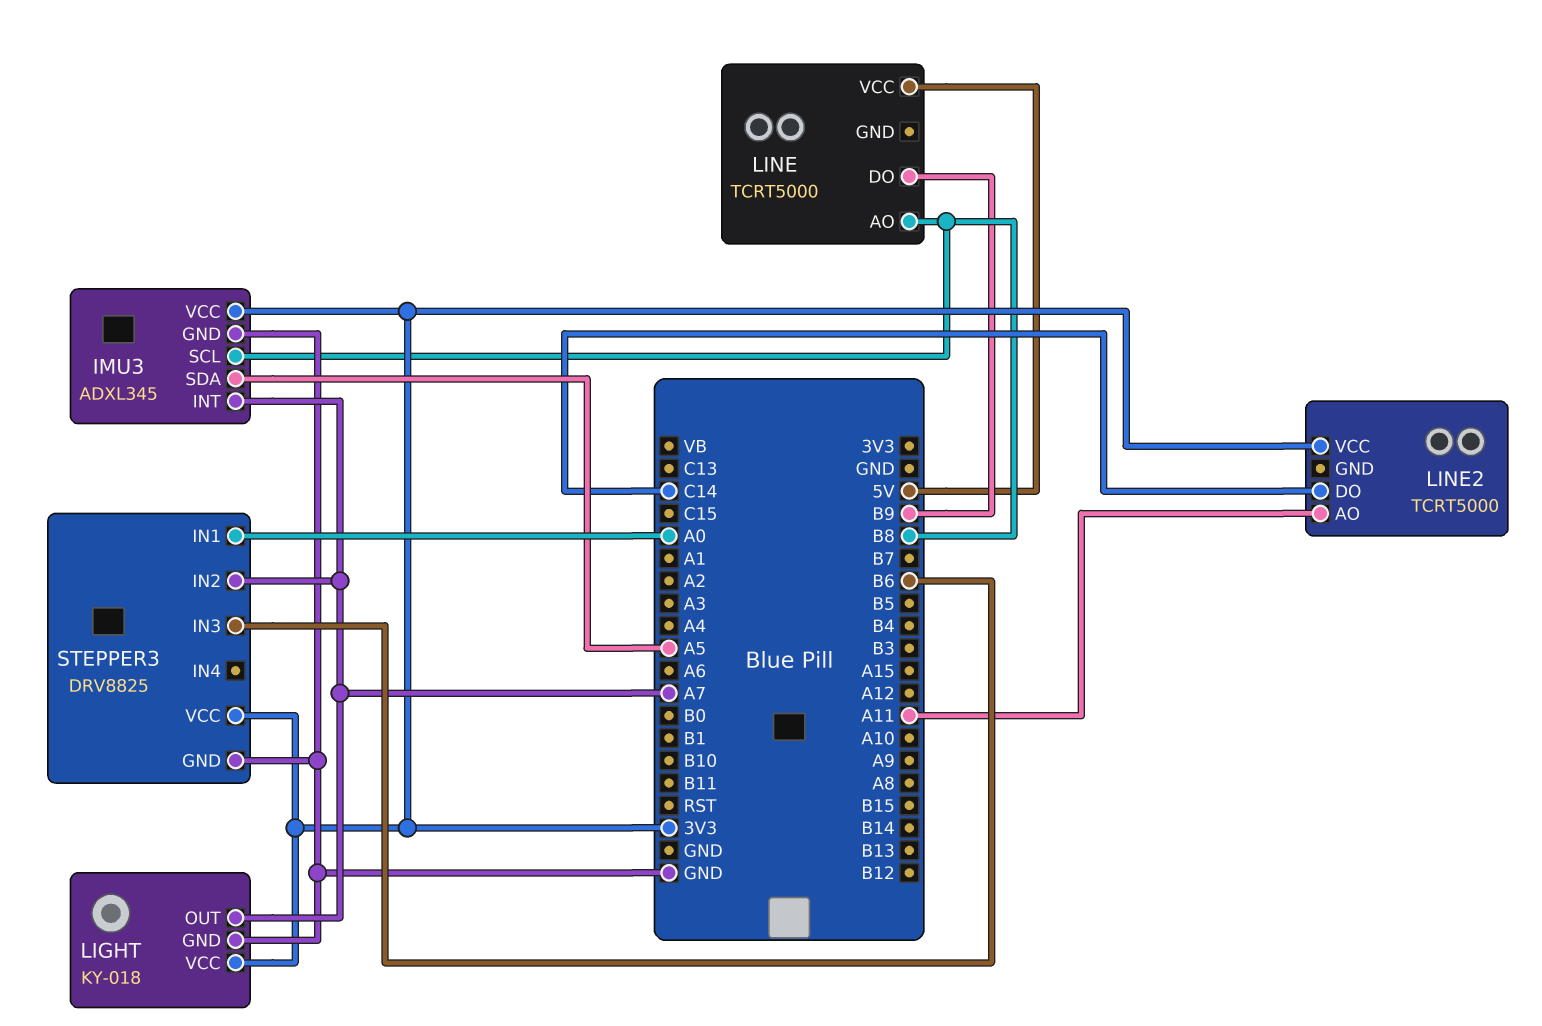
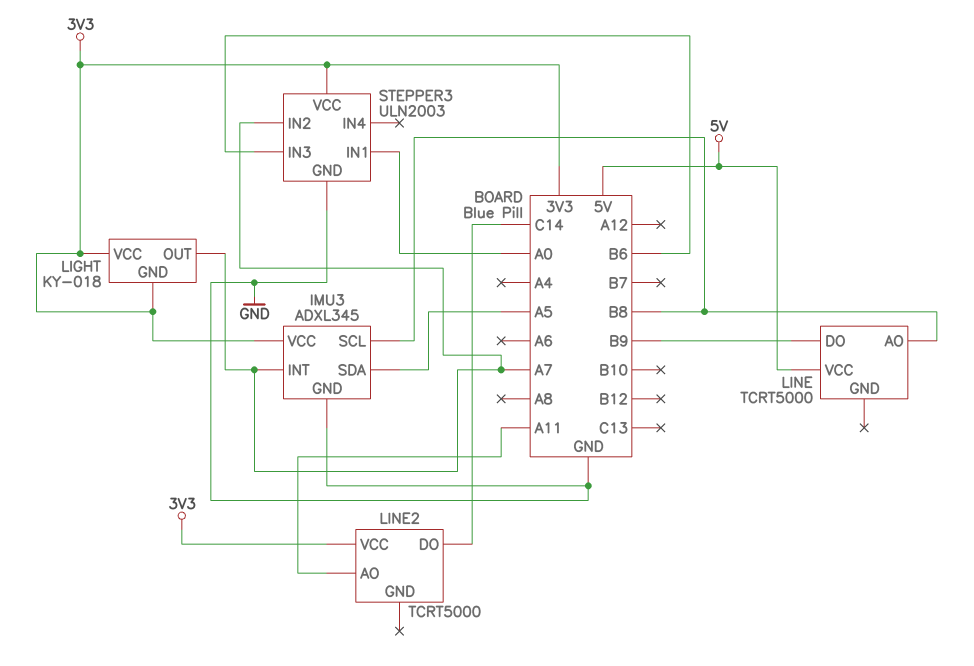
LIGHT pin GND: GND -> 3V3
STEPPER3: DRV8825 -> ULN2003

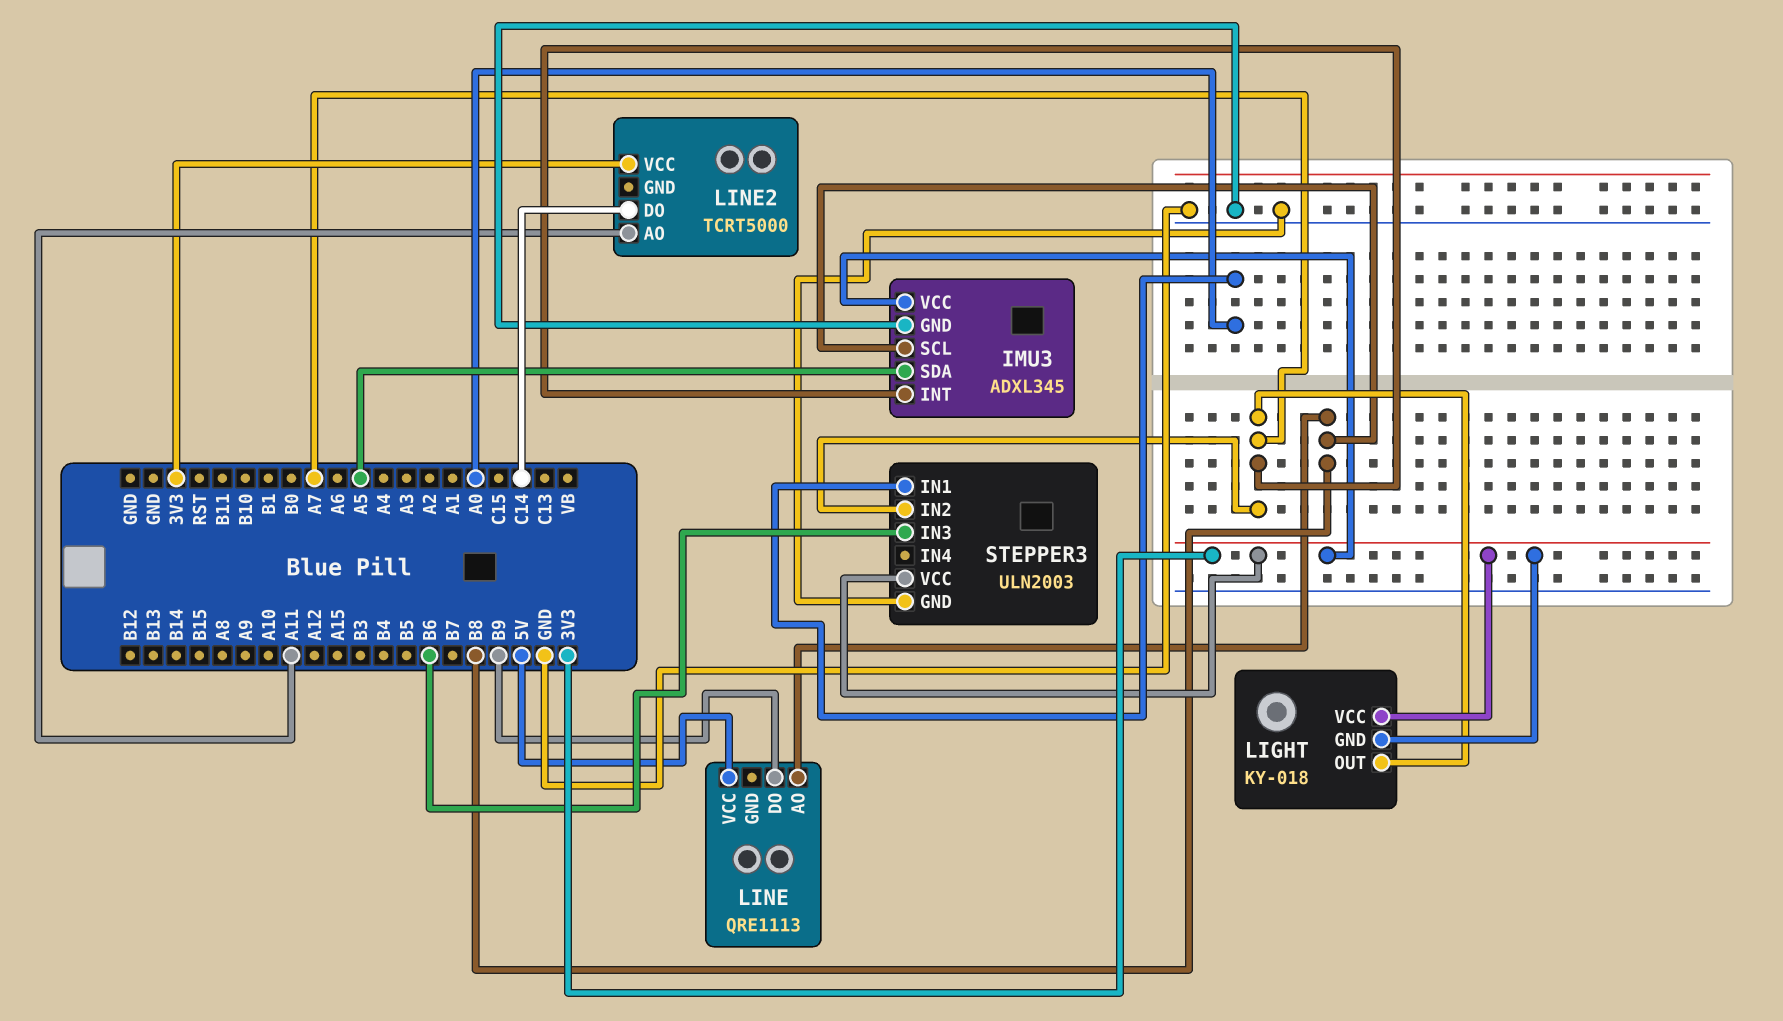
LINE: TCRT5000 -> QRE1113

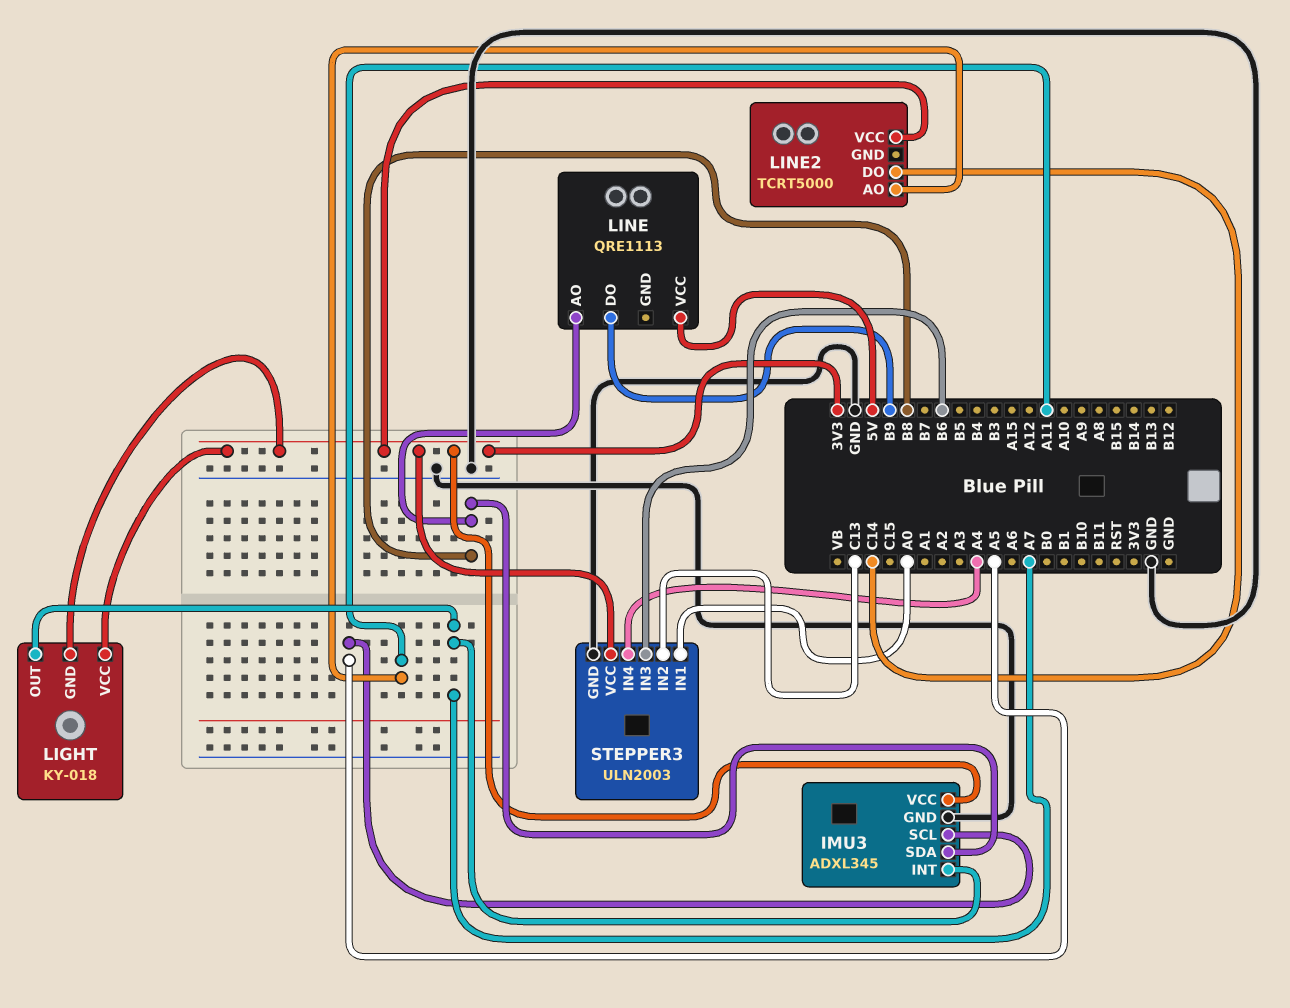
IMU3 pin SCL: B8 -> A5
IMU3 pin SDA: A5 -> B8
STEPPER3 pin IN2: A7 -> C13
STEPPER3 pin IN4: none -> A4

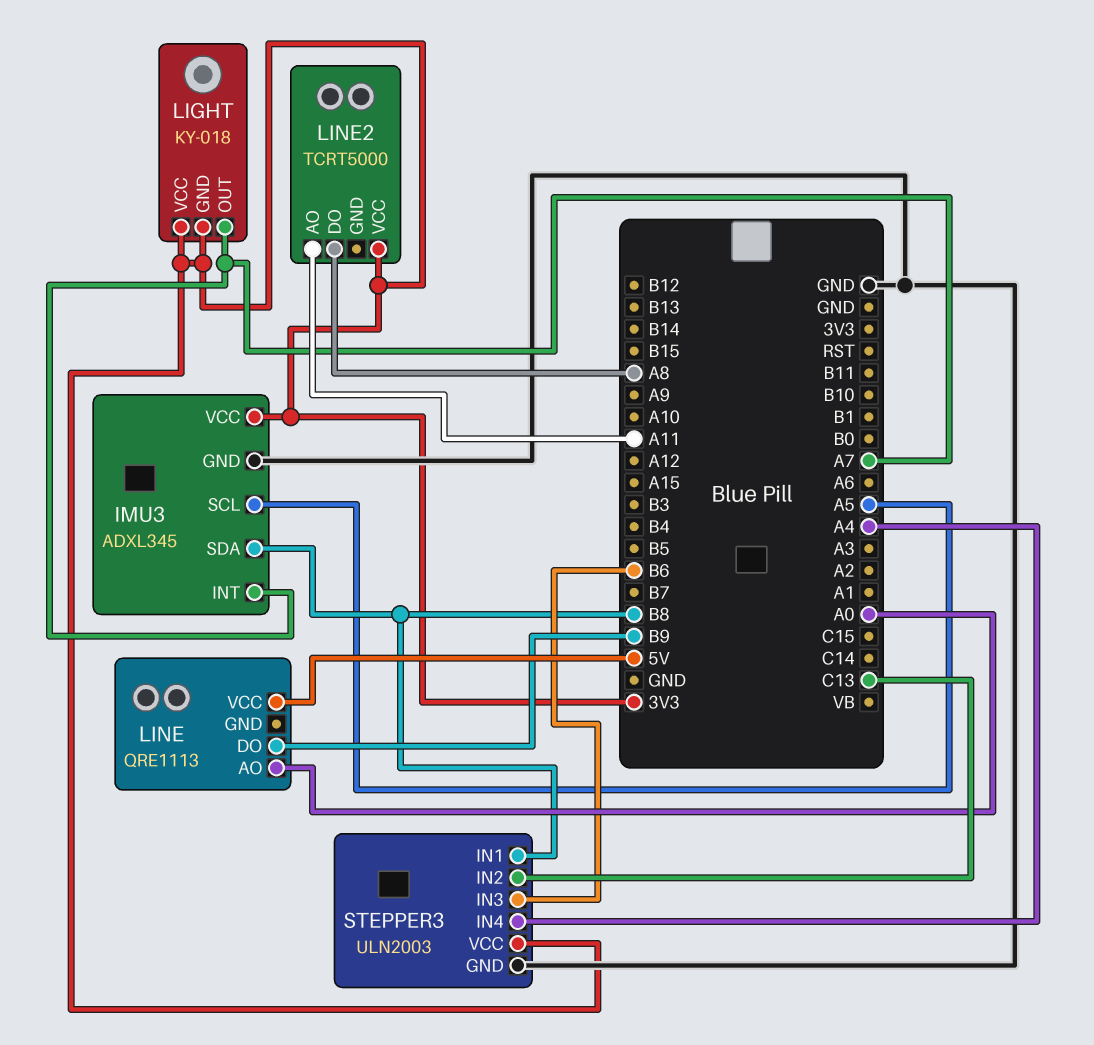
LINE pin AO: B8 -> A0
LINE2 pin DO: C14 -> A8
STEPPER3 pin IN1: A0 -> B8

